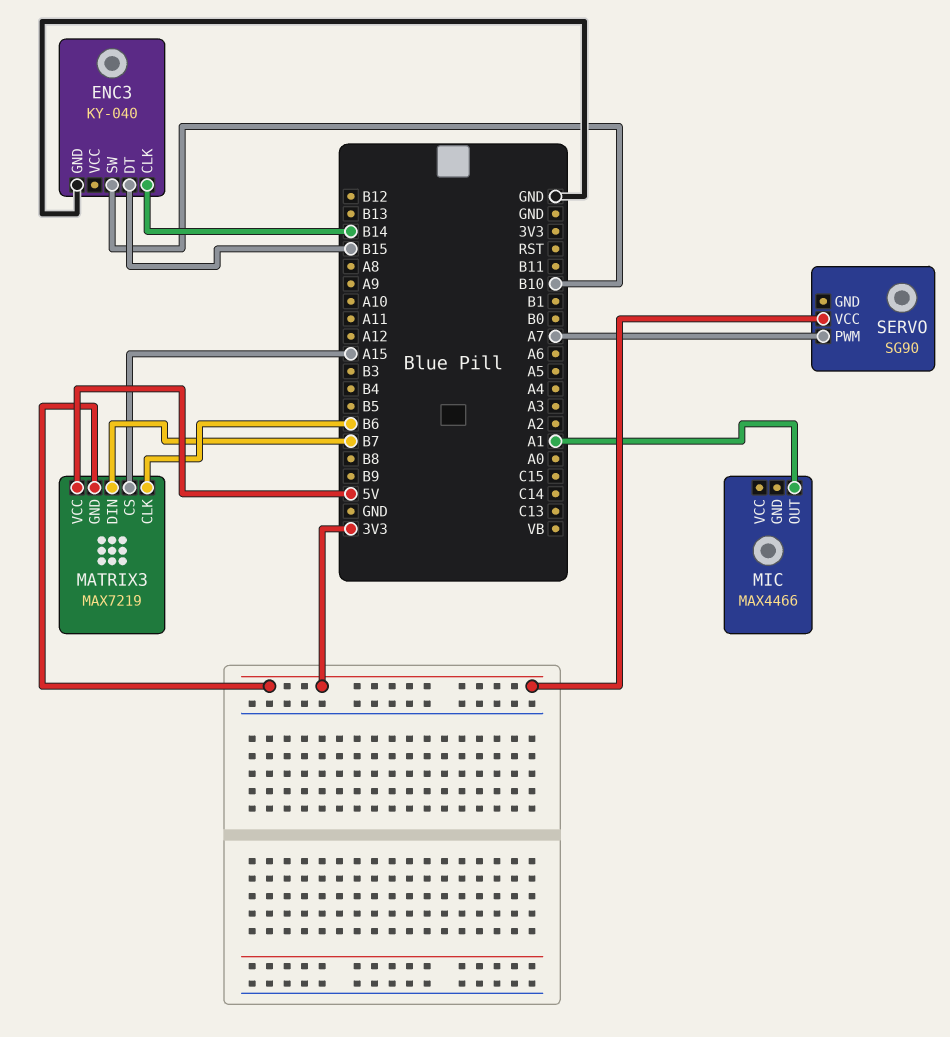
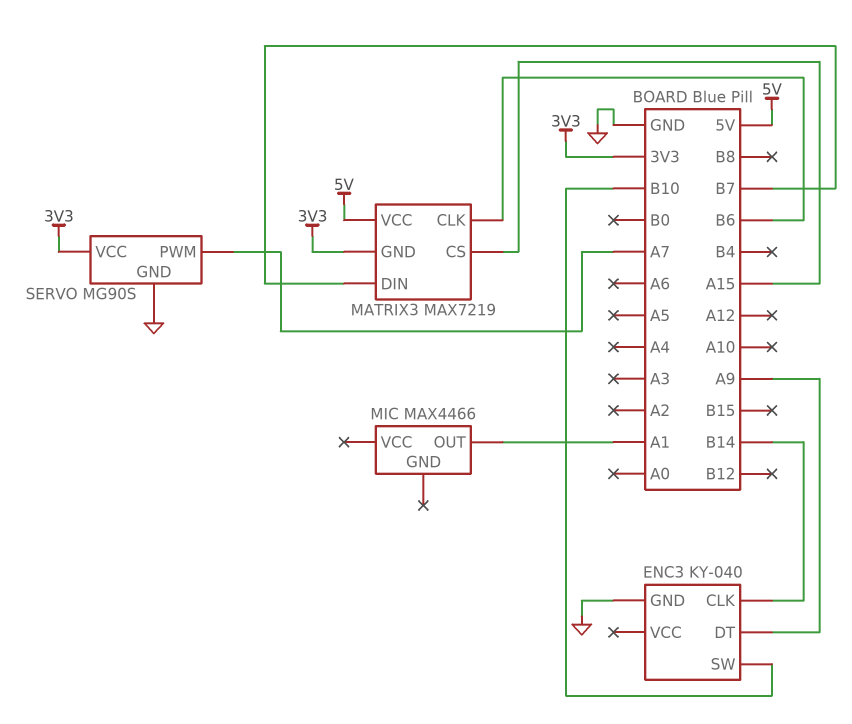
ENC3 pin DT: B15 -> A9
SERVO: SG90 -> MG90S
SERVO pin GND: none -> GND

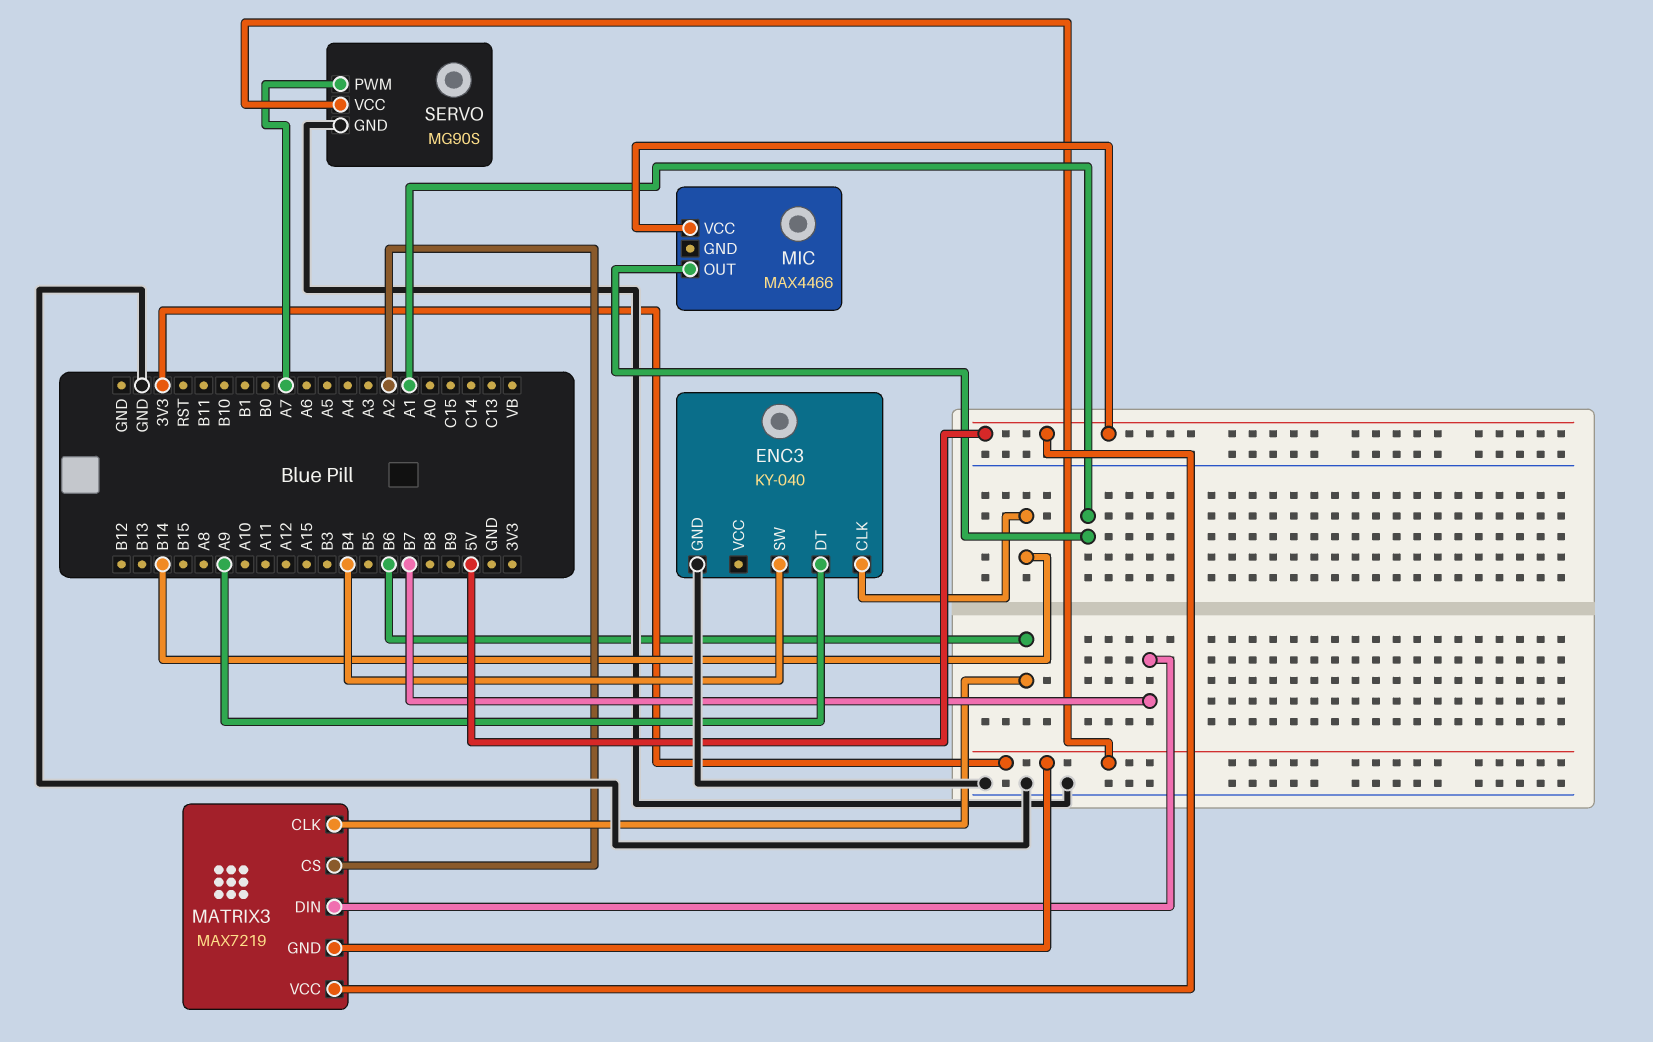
ENC3 pin SW: B10 -> B4
MATRIX3 pin CS: A15 -> A2
MIC pin VCC: none -> 5V

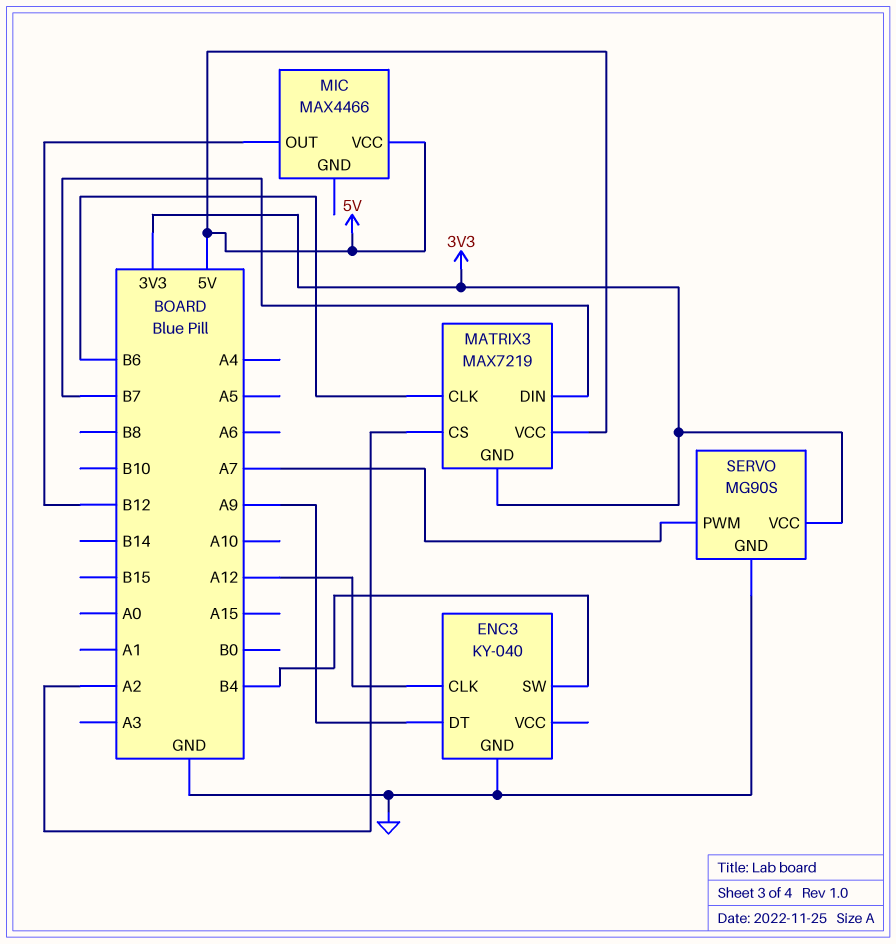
ENC3 pin CLK: B14 -> A12
MIC pin OUT: A1 -> B12

